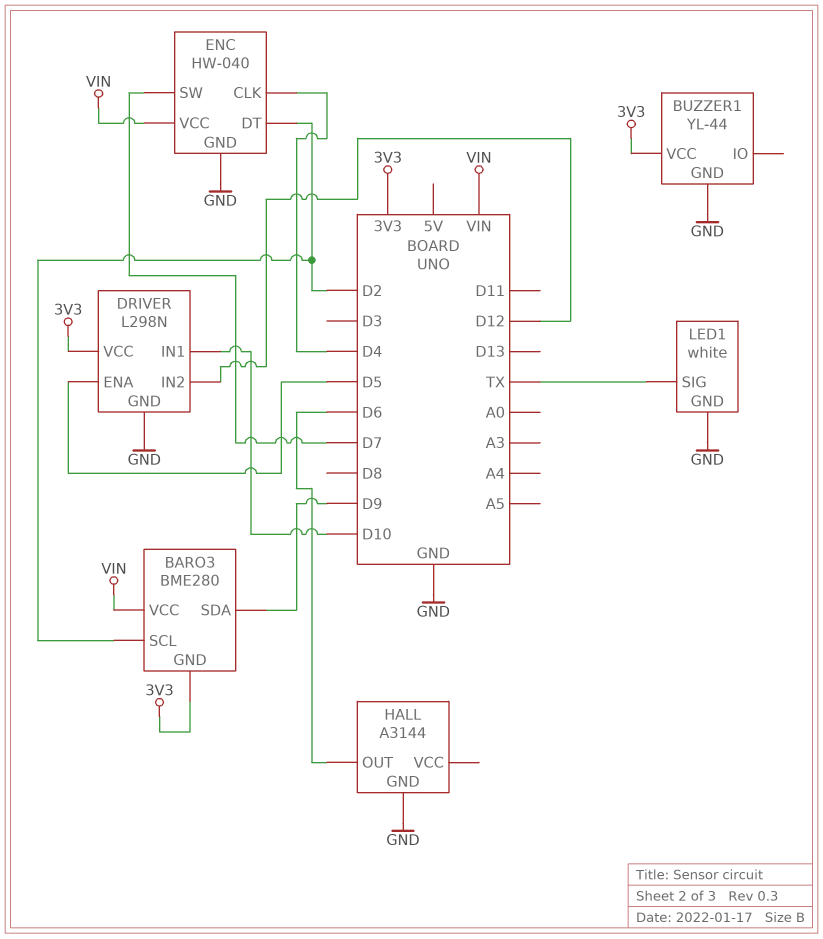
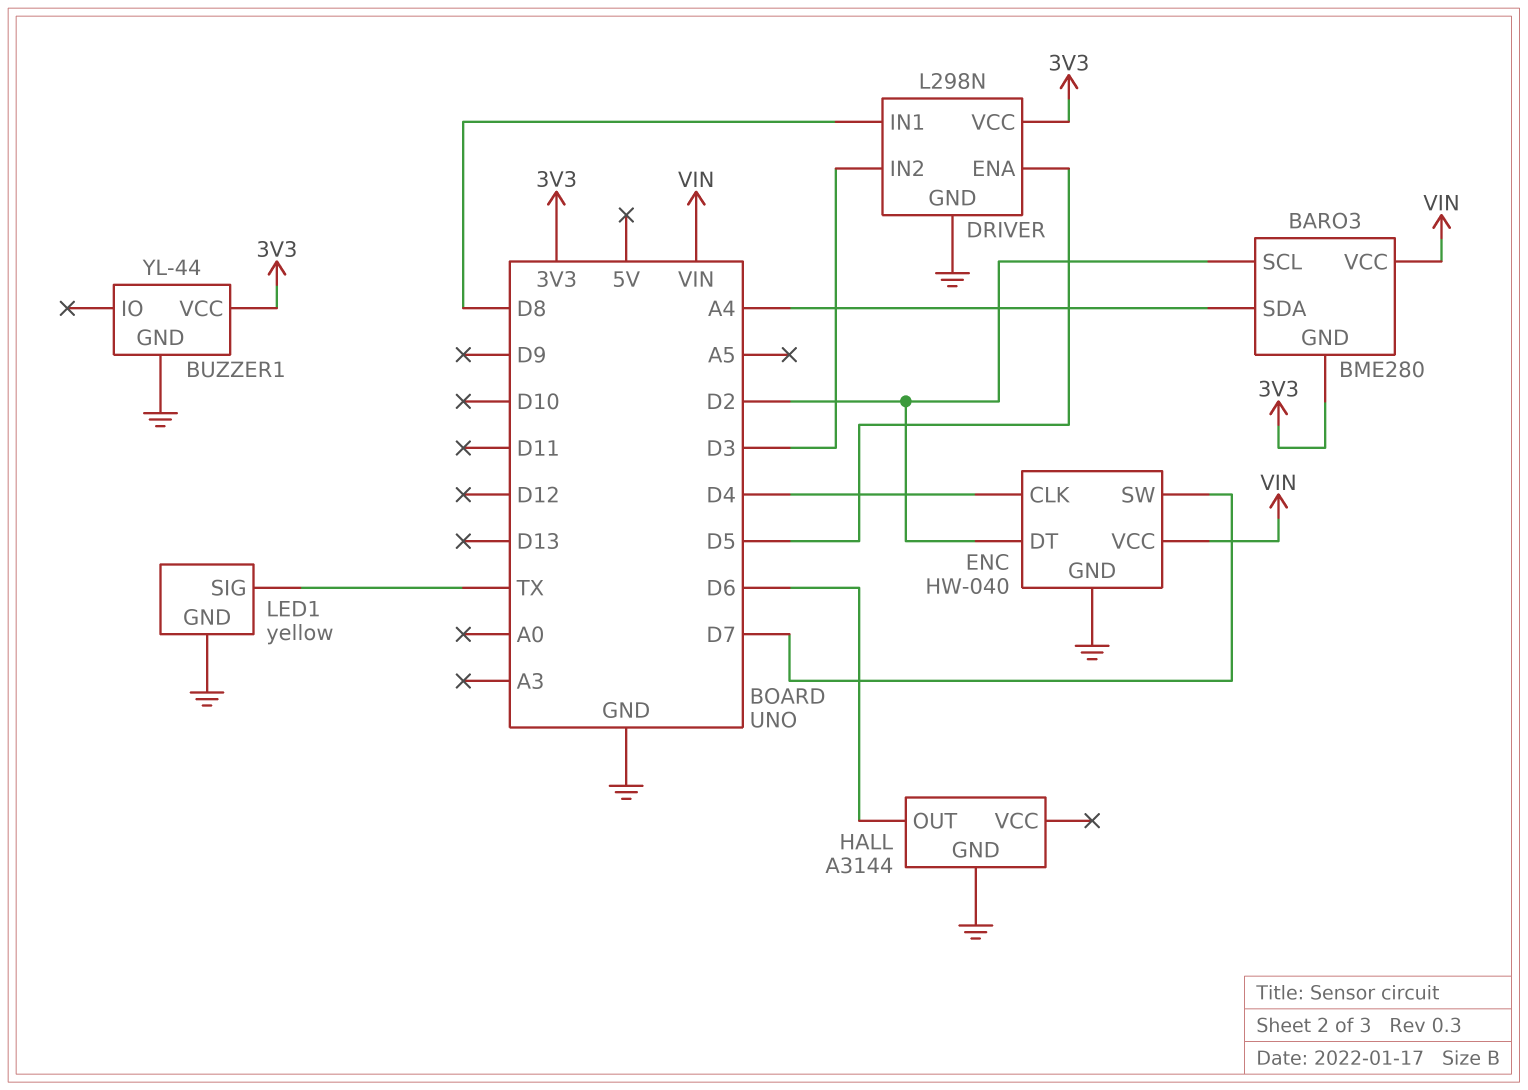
BARO3 pin SDA: D9 -> A4
DRIVER pin IN1: D10 -> D8
DRIVER pin IN2: D12 -> D3
LED1: white -> yellow

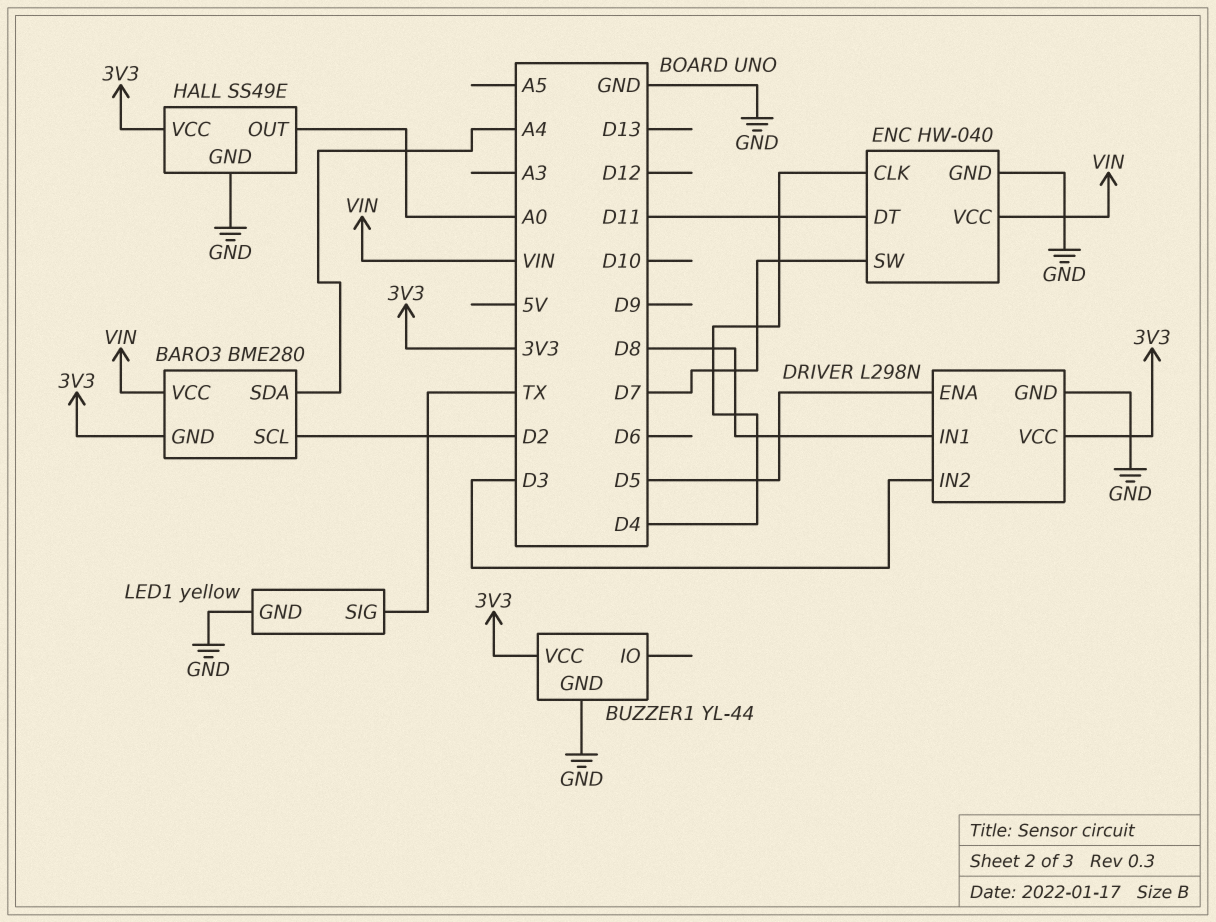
ENC pin DT: D2 -> D11
HALL: A3144 -> SS49E
HALL pin OUT: D6 -> A0
HALL pin VCC: none -> 3V3

